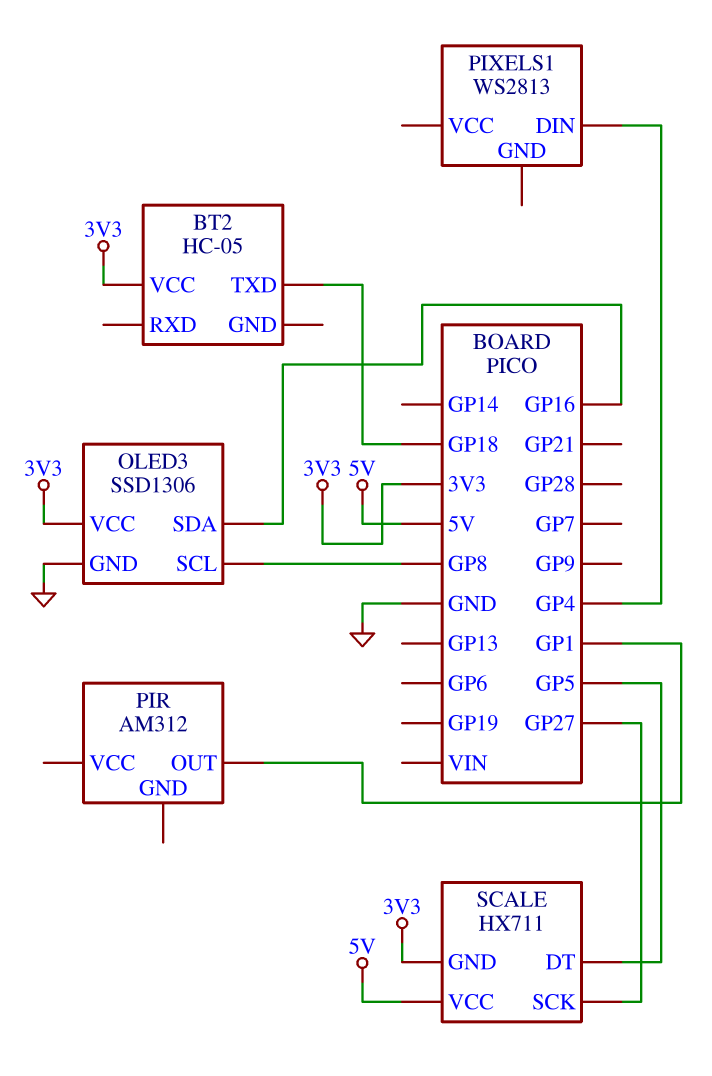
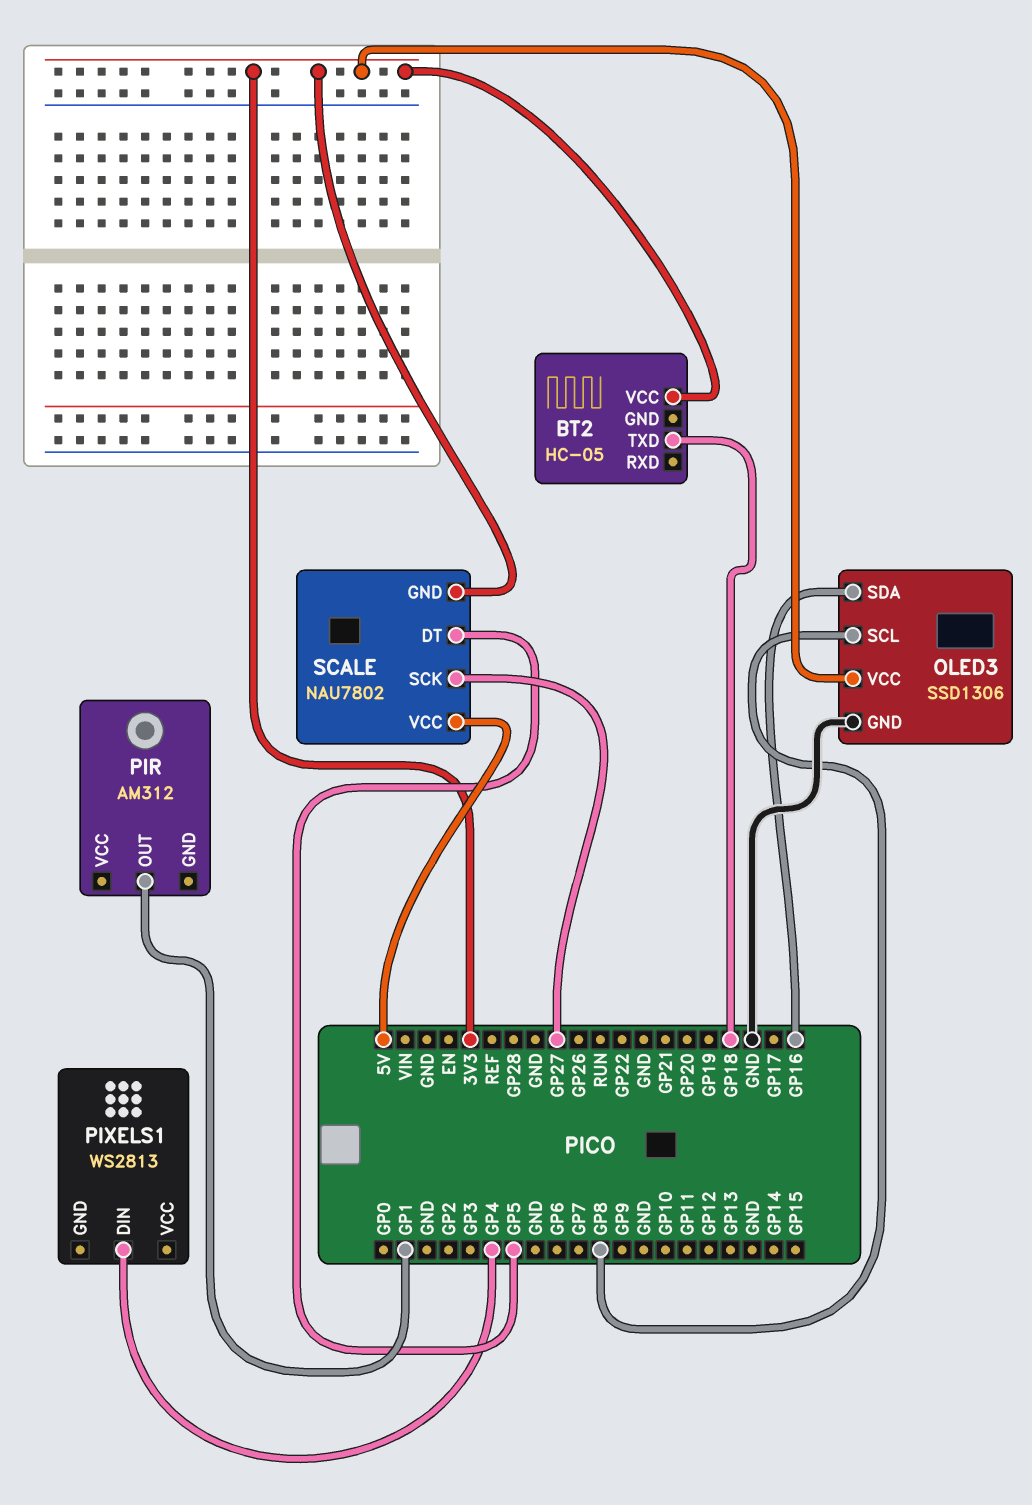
SCALE: HX711 -> NAU7802

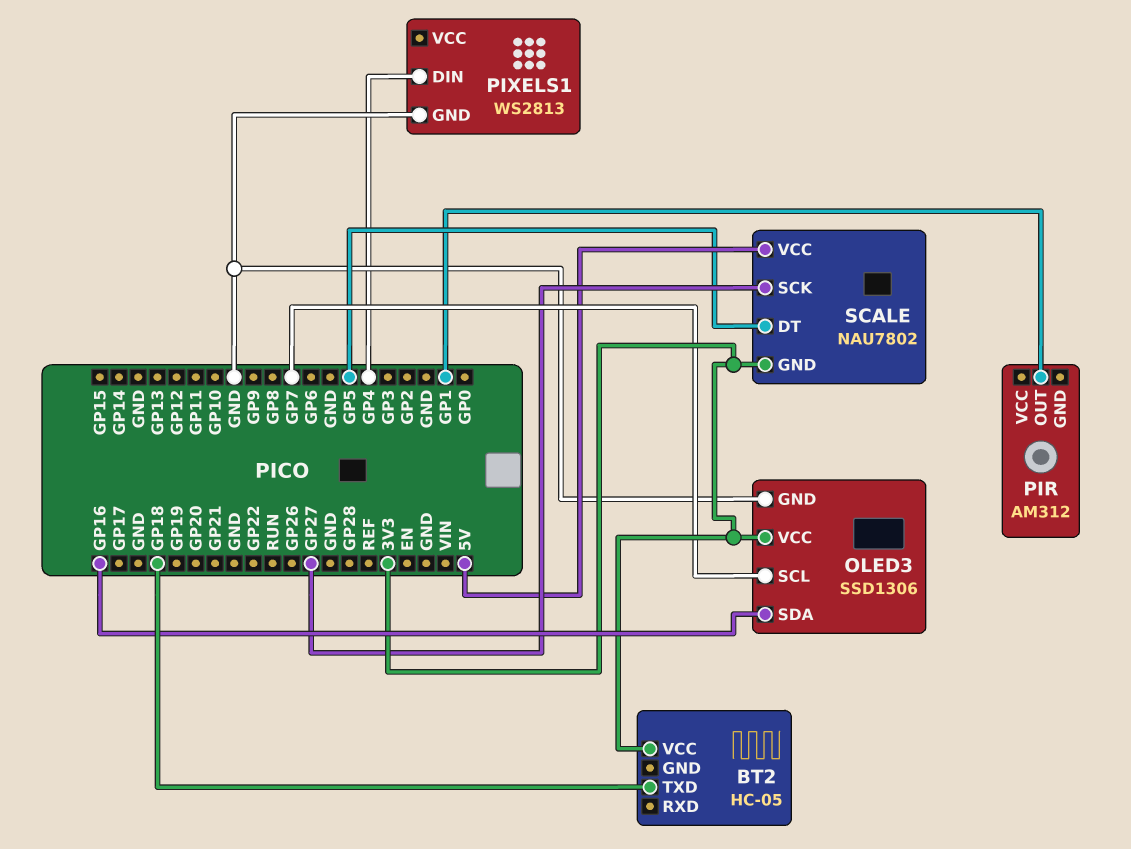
OLED3 pin SCL: GP8 -> GP7
PIXELS1 pin GND: none -> GND

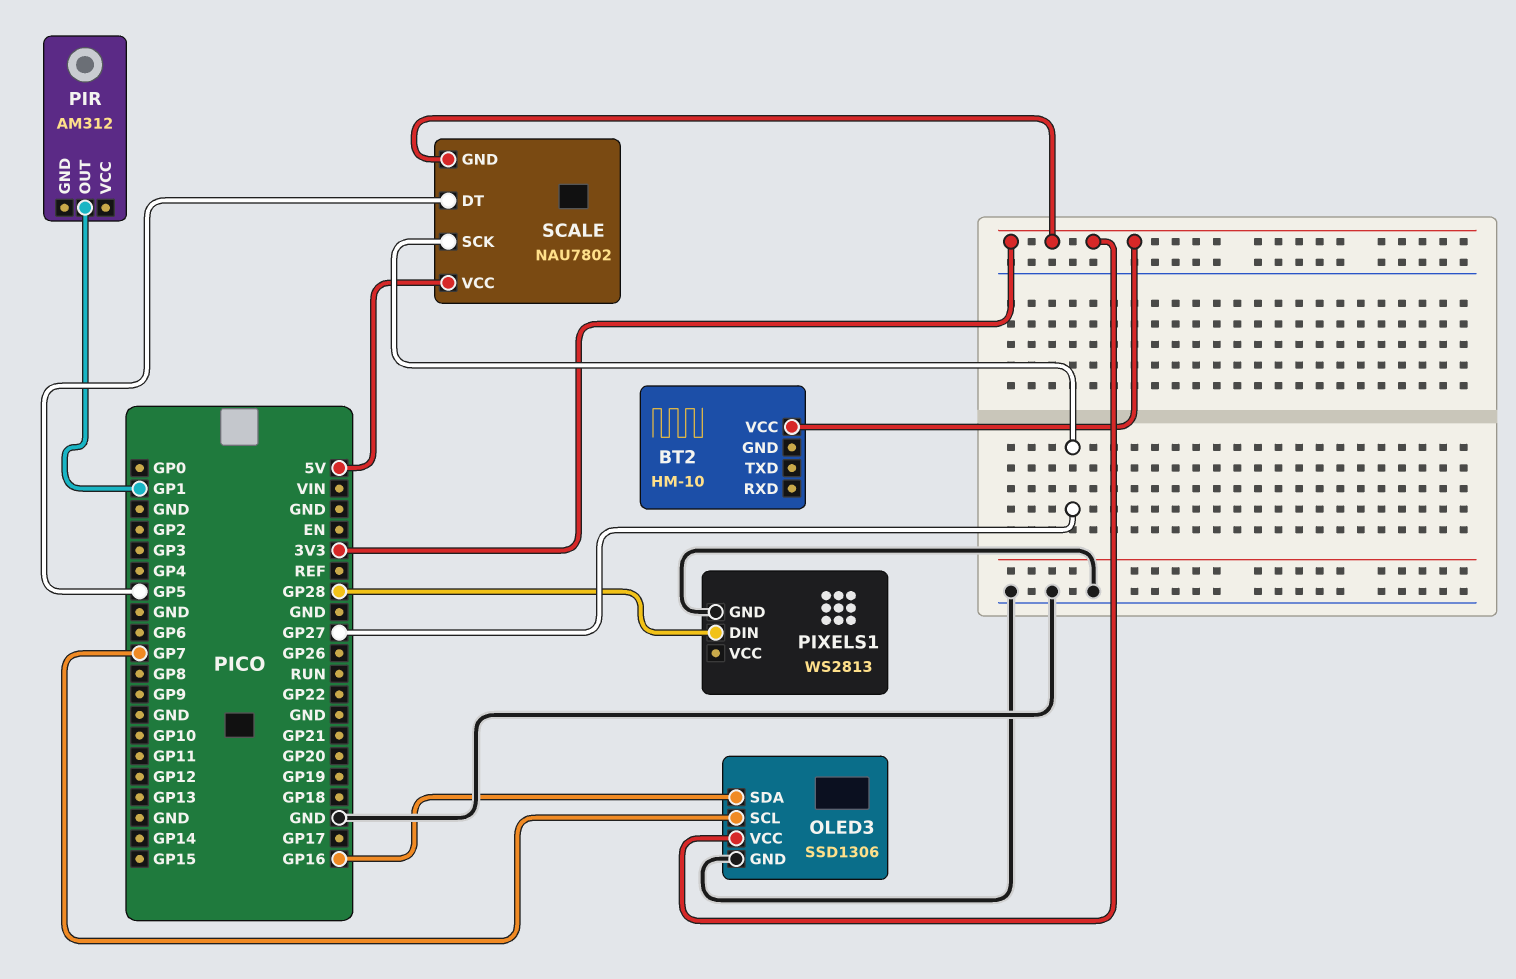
BT2: HC-05 -> HM-10
BT2 pin TXD: GP18 -> none
PIXELS1 pin DIN: GP4 -> GP28

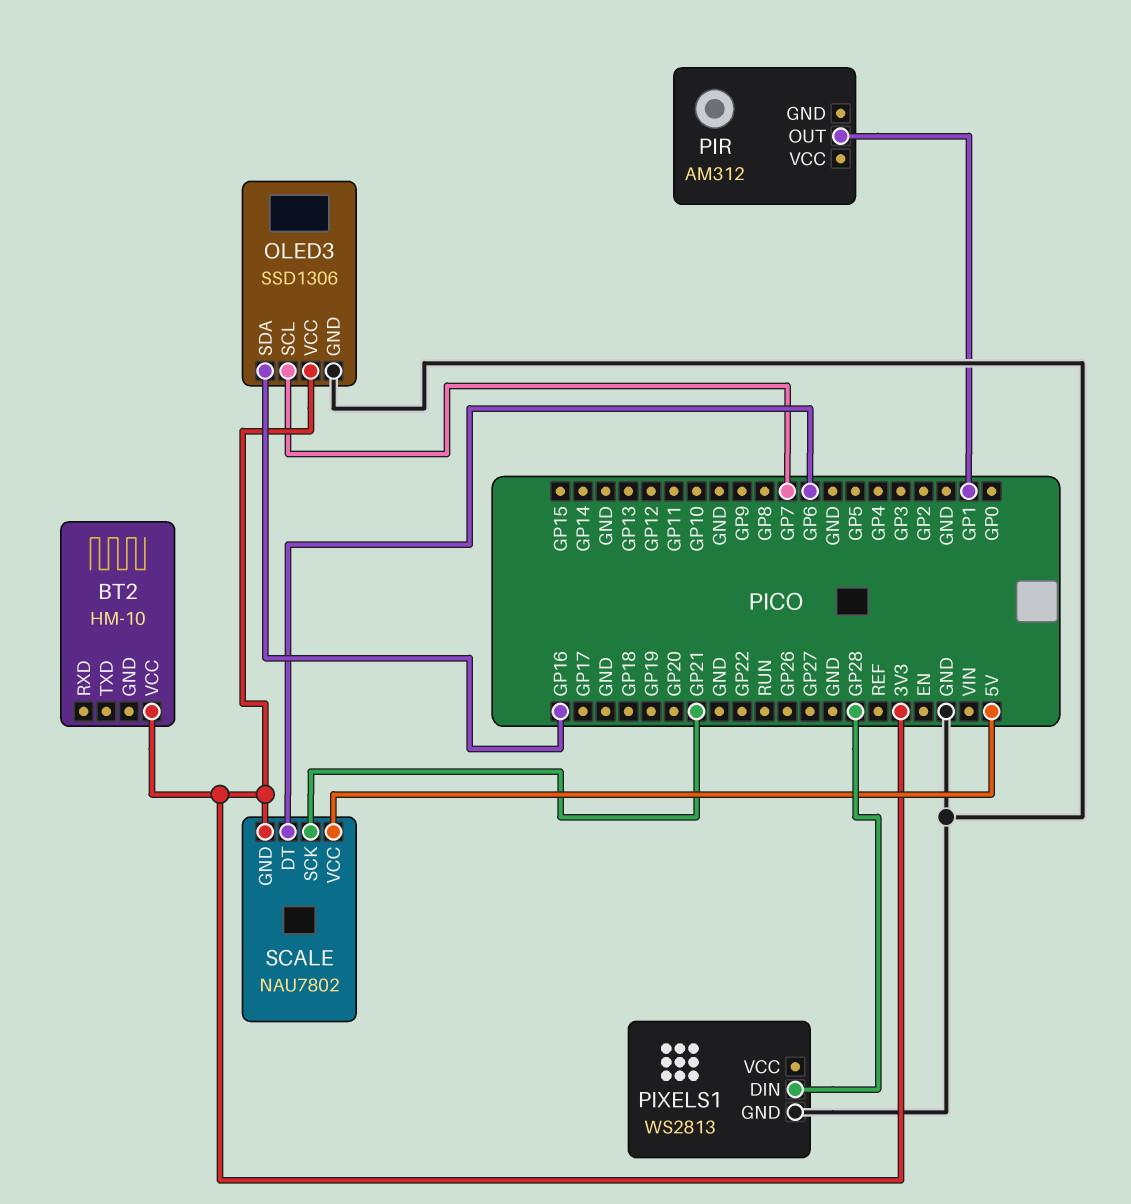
SCALE pin DT: GP5 -> GP6
SCALE pin SCK: GP27 -> GP21

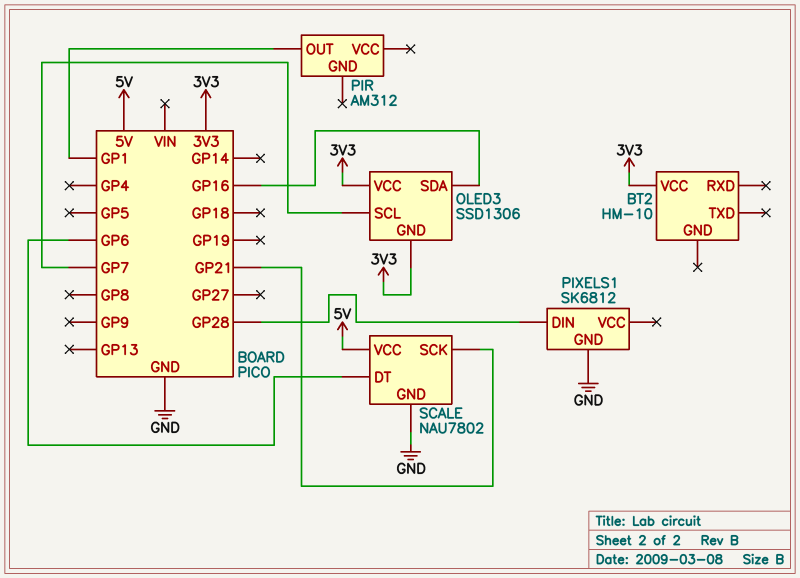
OLED3 pin GND: GND -> 3V3
PIXELS1: WS2813 -> SK6812
SCALE pin GND: 3V3 -> GND

